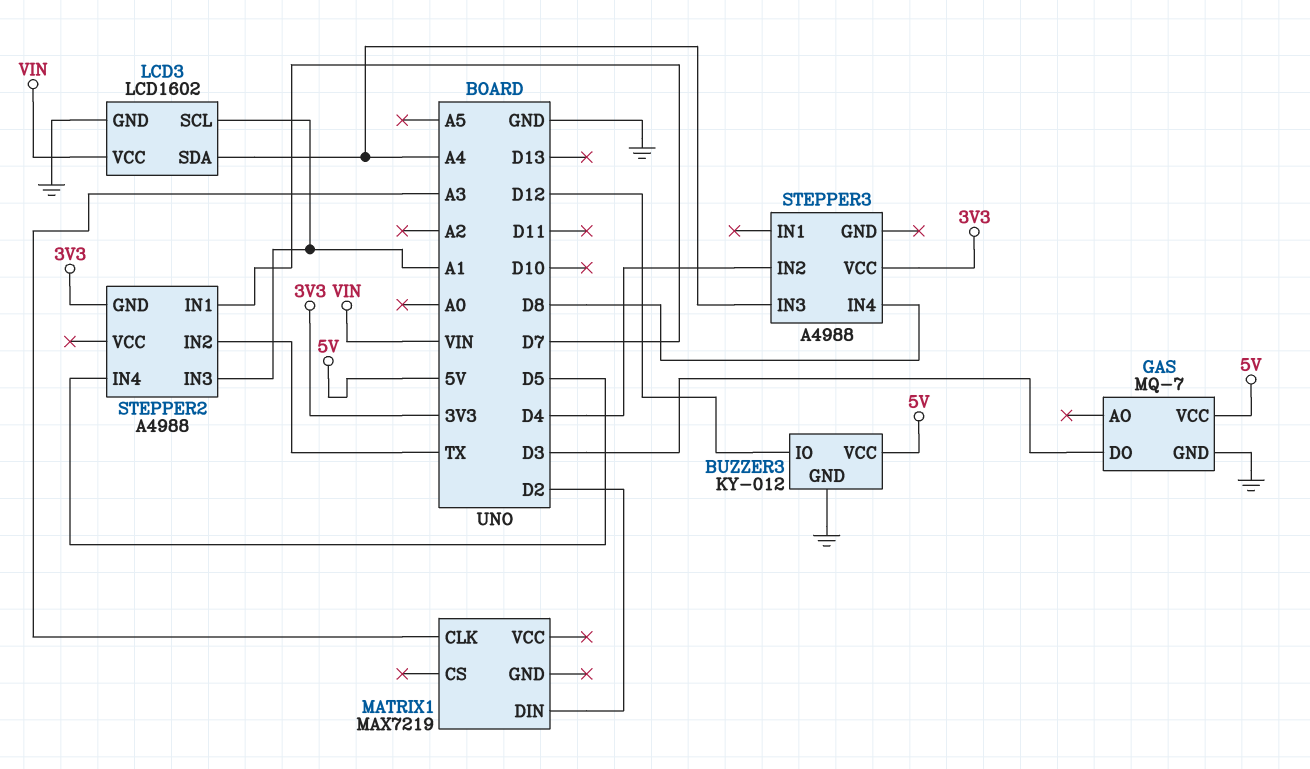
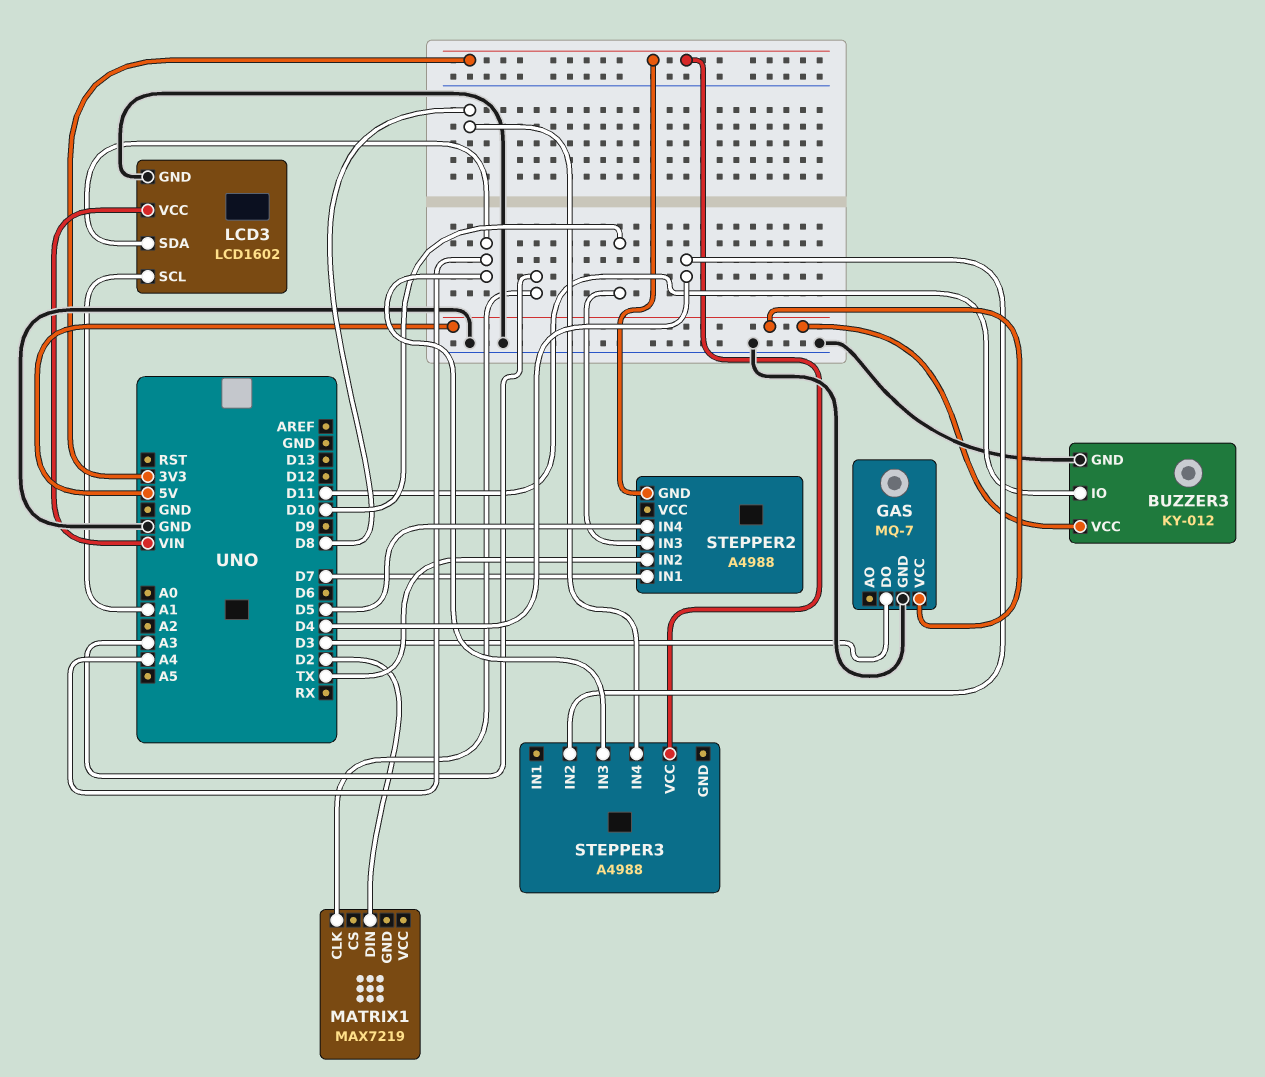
BUZZER3 pin IO: D12 -> D11
STEPPER2 pin IN3: A1 -> D10

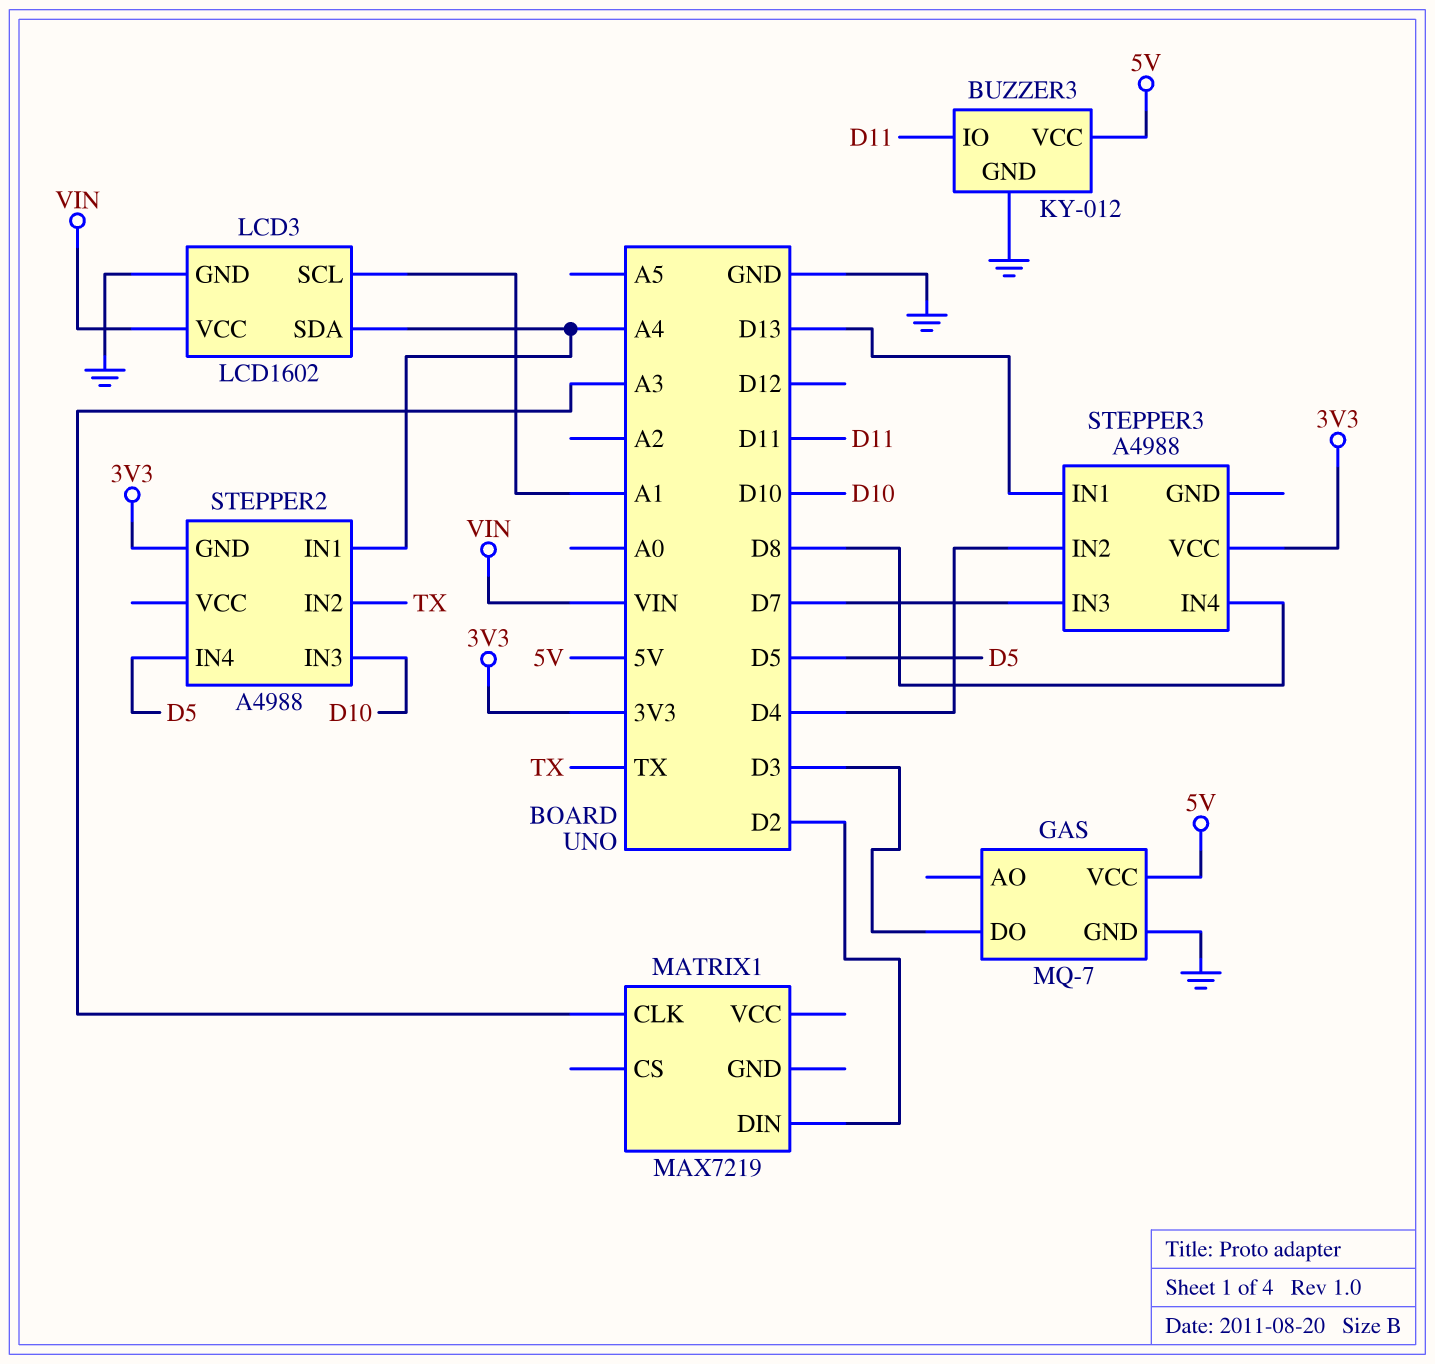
STEPPER2 pin IN1: D7 -> A4
STEPPER3 pin IN1: none -> D13
STEPPER3 pin IN3: A4 -> D7

